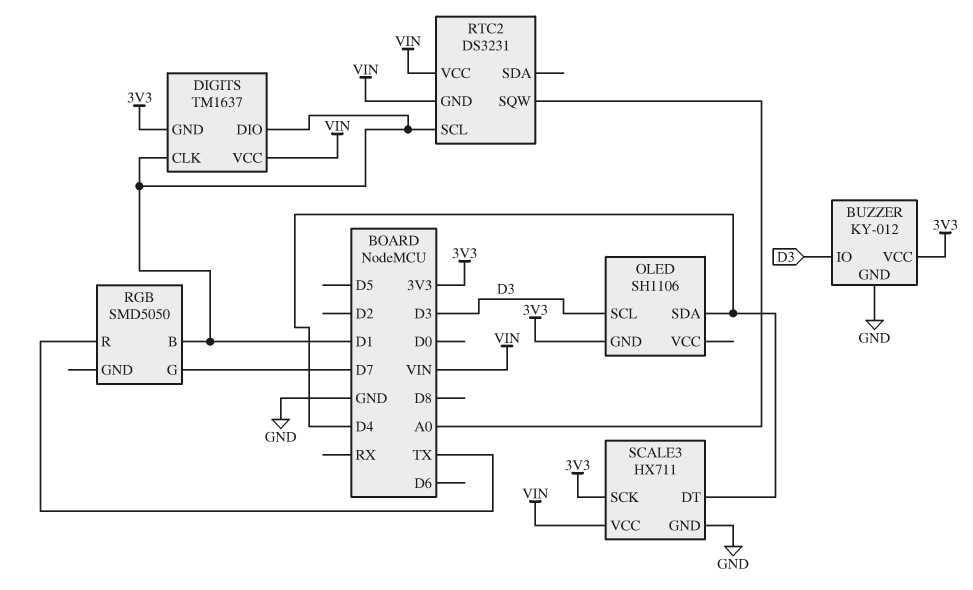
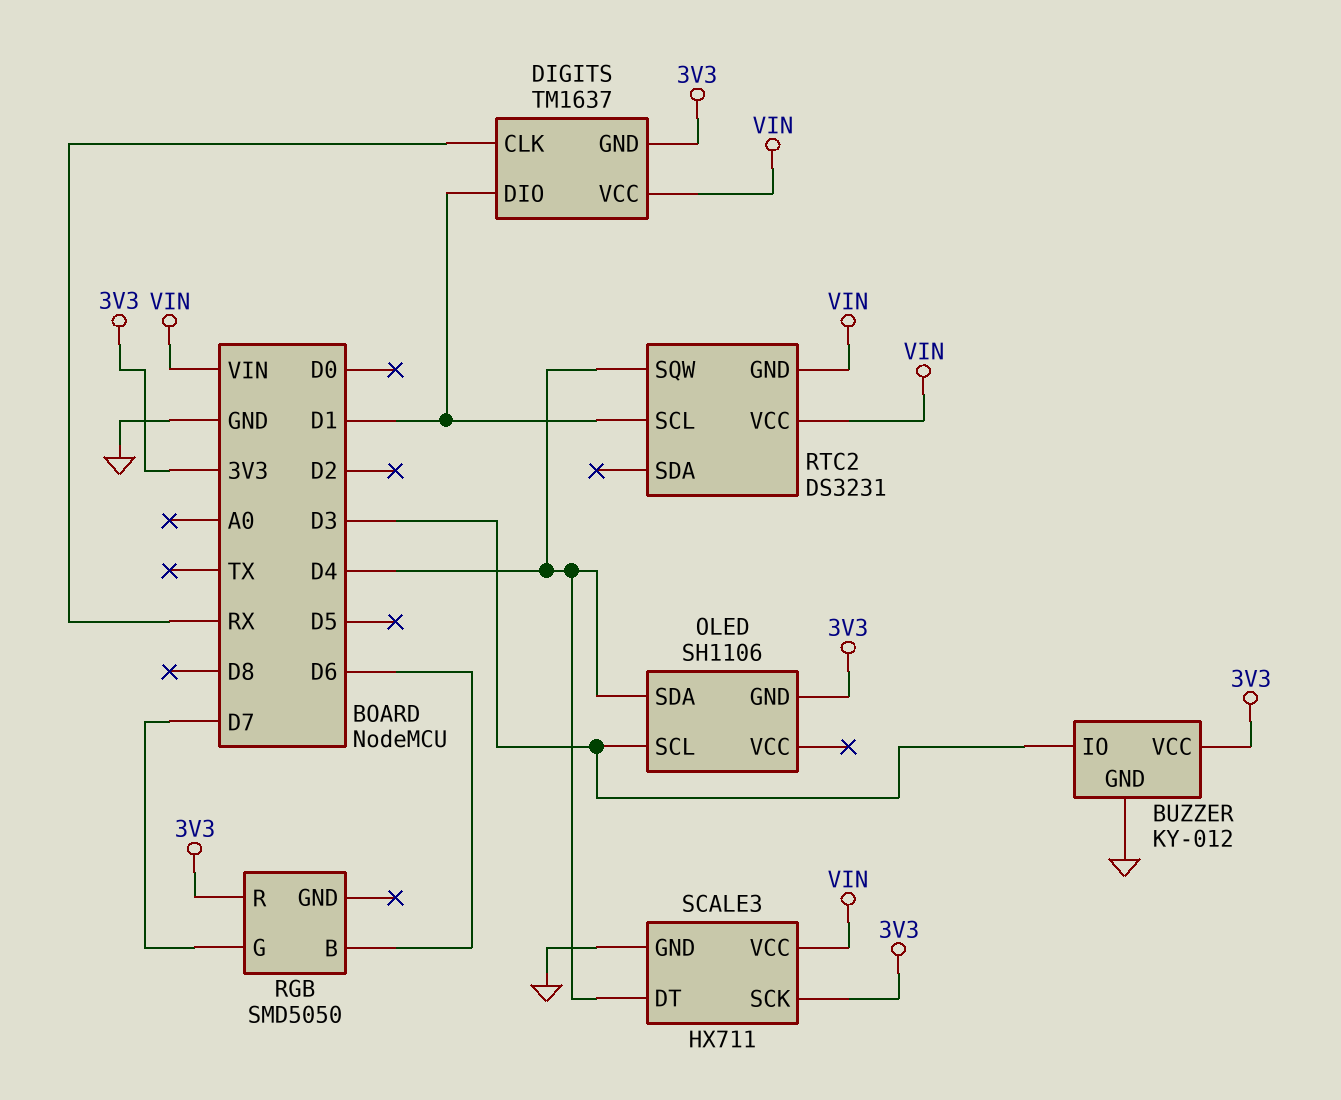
DIGITS pin CLK: D1 -> RX
RGB pin B: D1 -> D6
RGB pin R: TX -> 3V3
RTC2 pin SQW: A0 -> D4

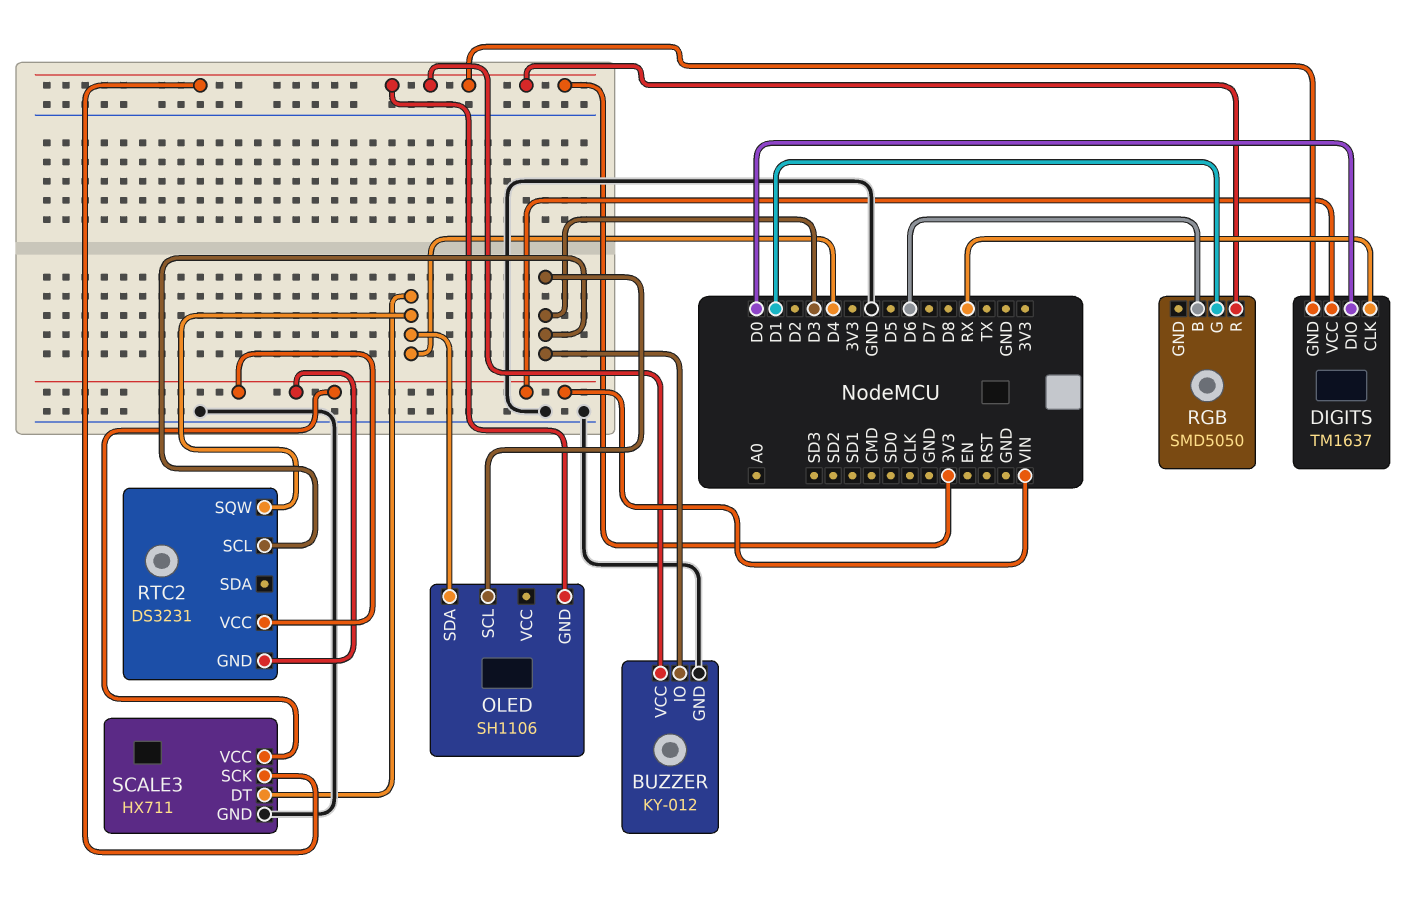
DIGITS pin DIO: D1 -> D0
RGB pin G: D7 -> D1
RTC2 pin SCL: D1 -> D3

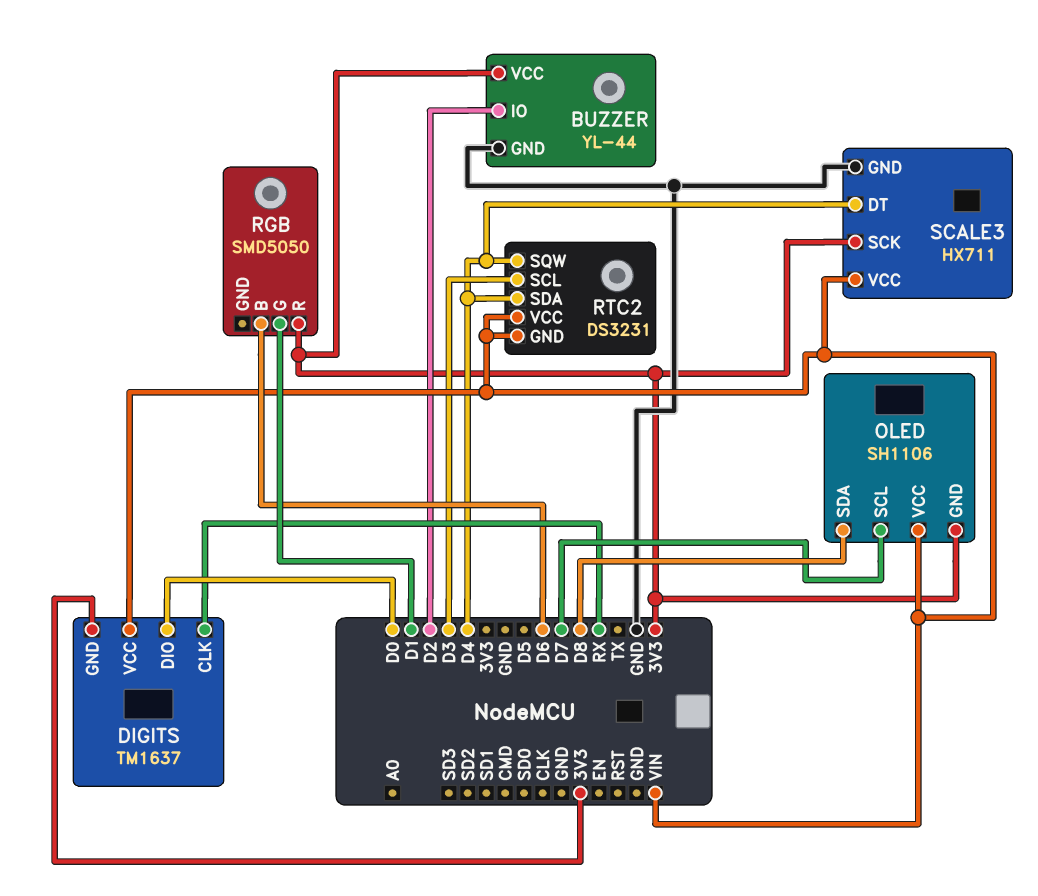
BUZZER: KY-012 -> YL-44
BUZZER pin IO: D3 -> D2
OLED pin SCL: D3 -> D7
OLED pin SDA: D4 -> D8
OLED pin VCC: none -> VIN
RTC2 pin SDA: none -> D4

